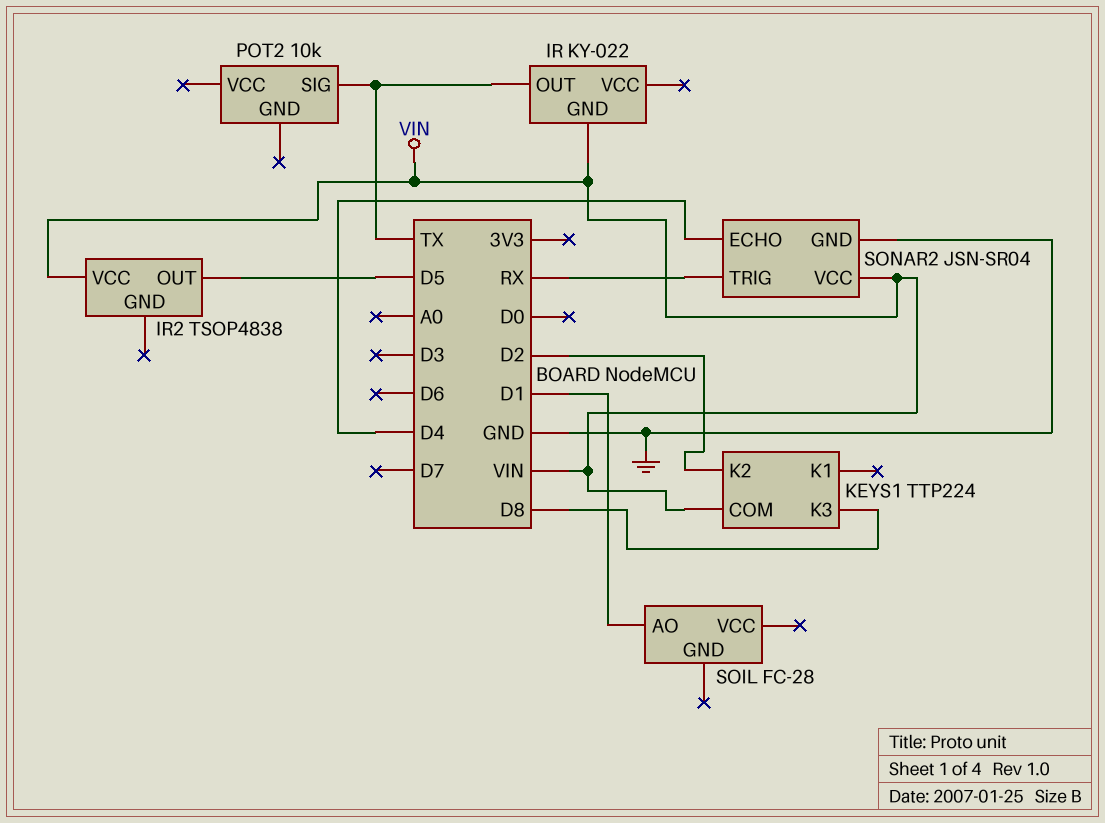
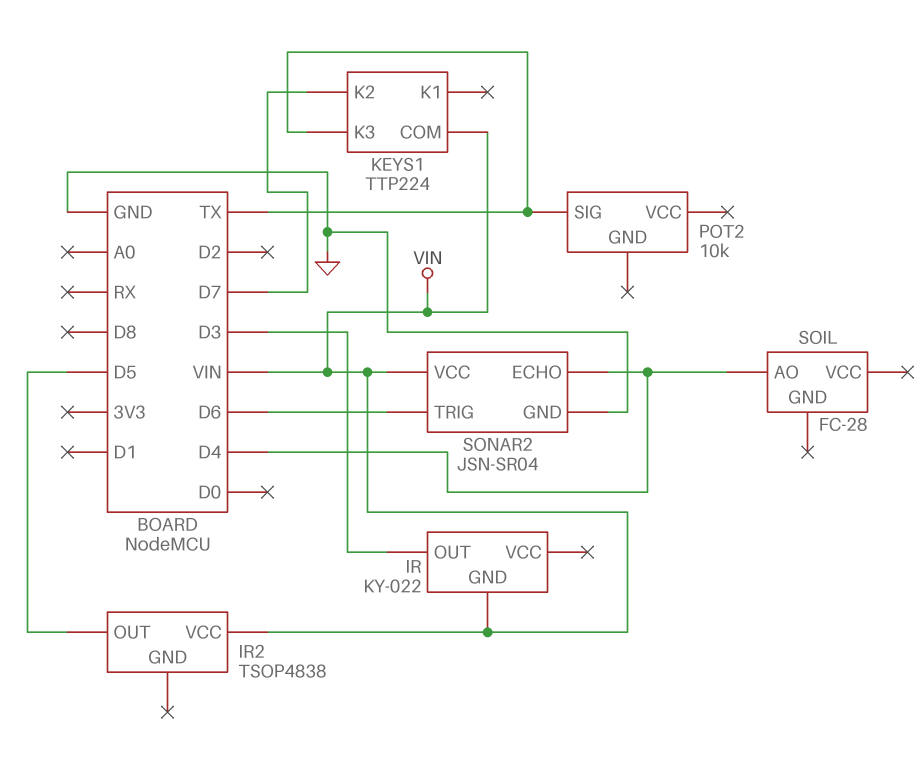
IR pin OUT: TX -> D3
KEYS1 pin K2: D2 -> D7
KEYS1 pin K3: D8 -> TX
SOIL pin AO: D1 -> D4
SONAR2 pin TRIG: RX -> D6

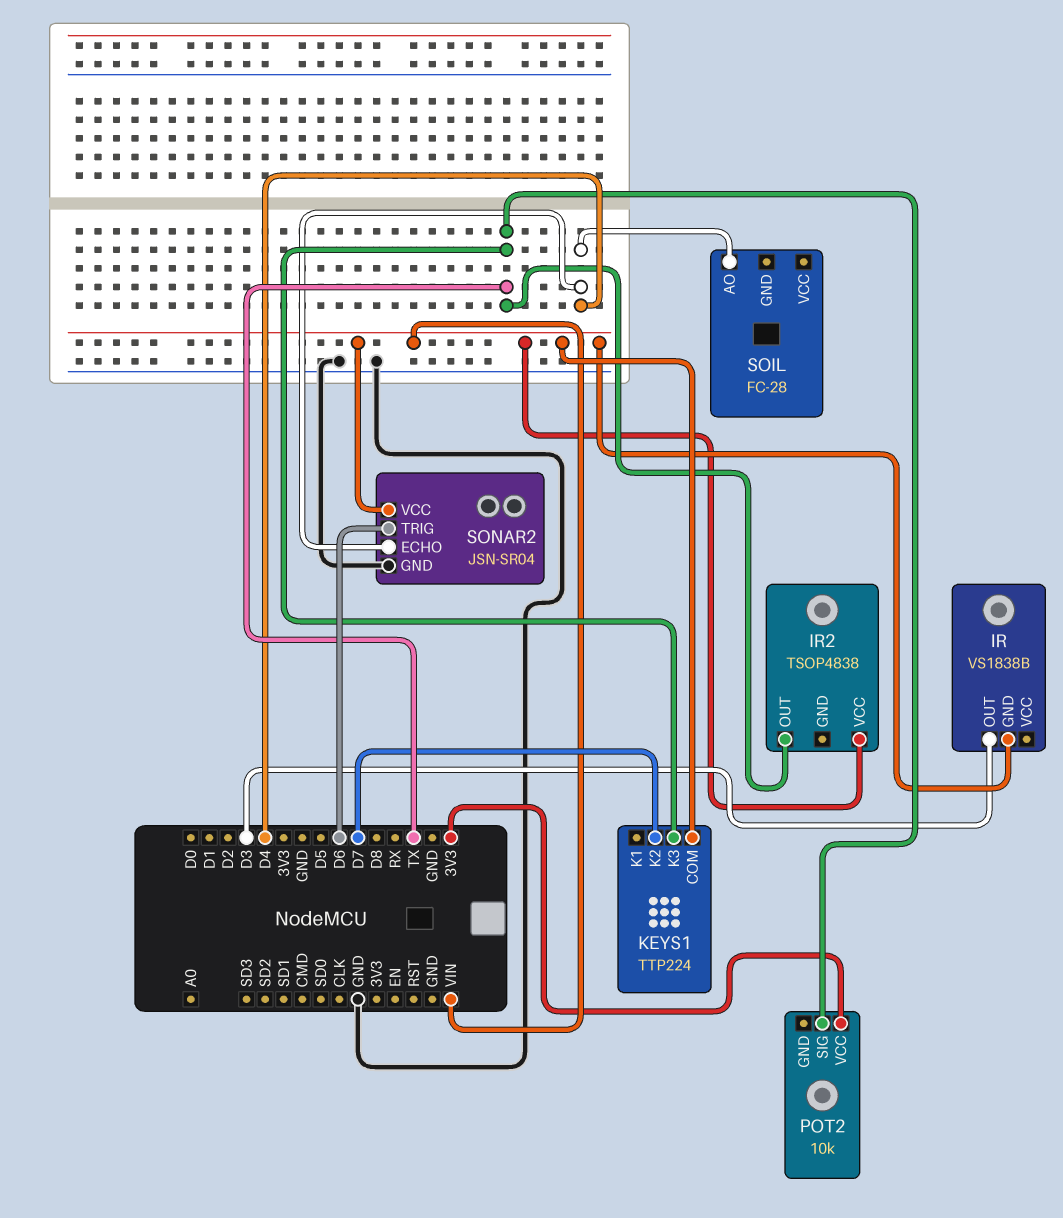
IR: KY-022 -> VS1838B
IR2 pin OUT: D5 -> TX
POT2 pin VCC: none -> 3V3

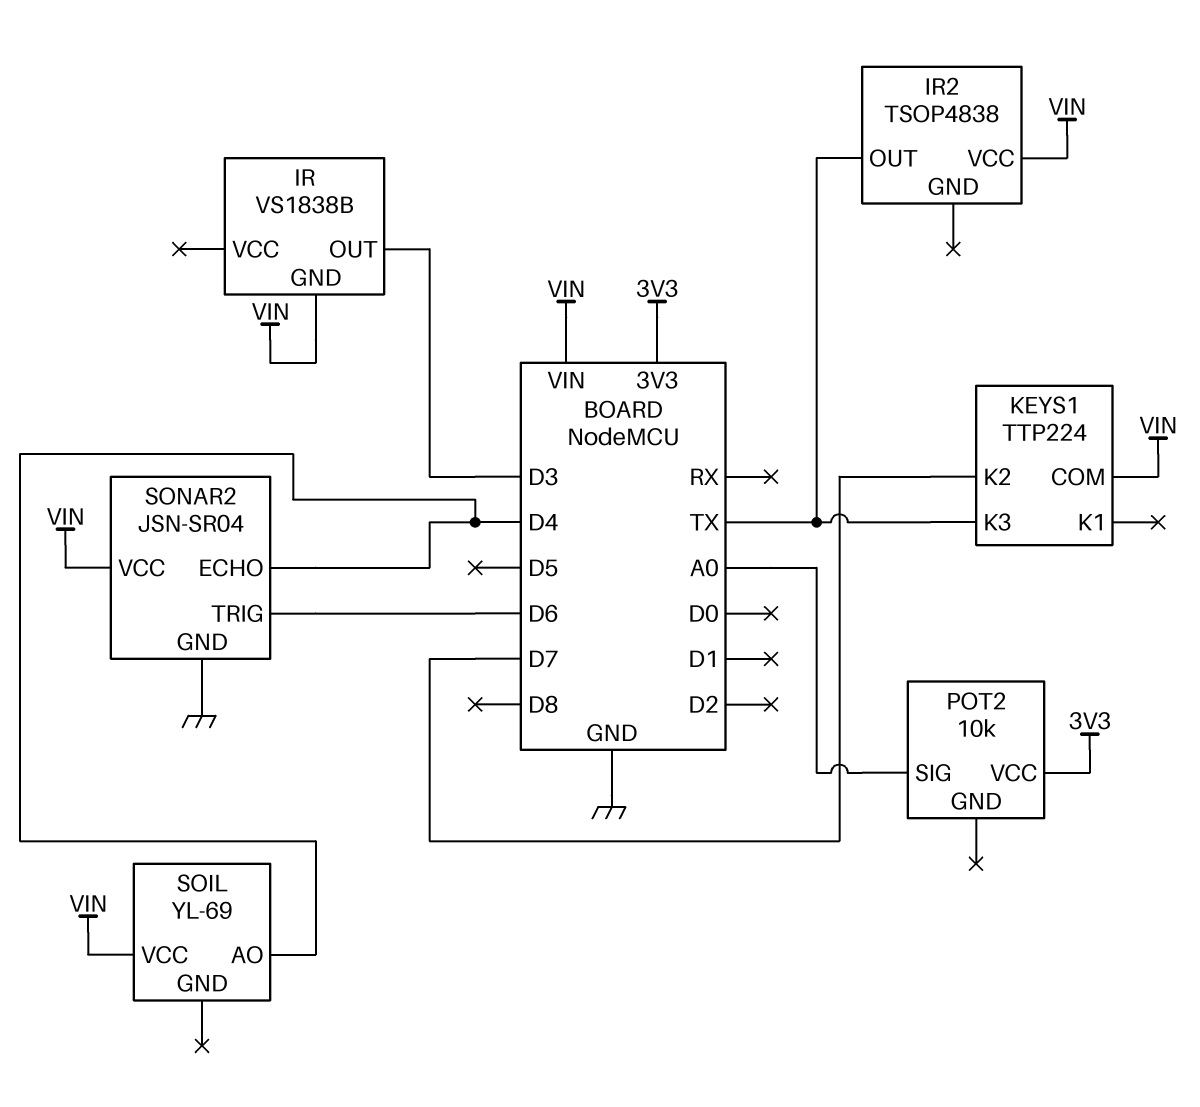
POT2 pin SIG: TX -> A0
SOIL: FC-28 -> YL-69
SOIL pin VCC: none -> VIN

